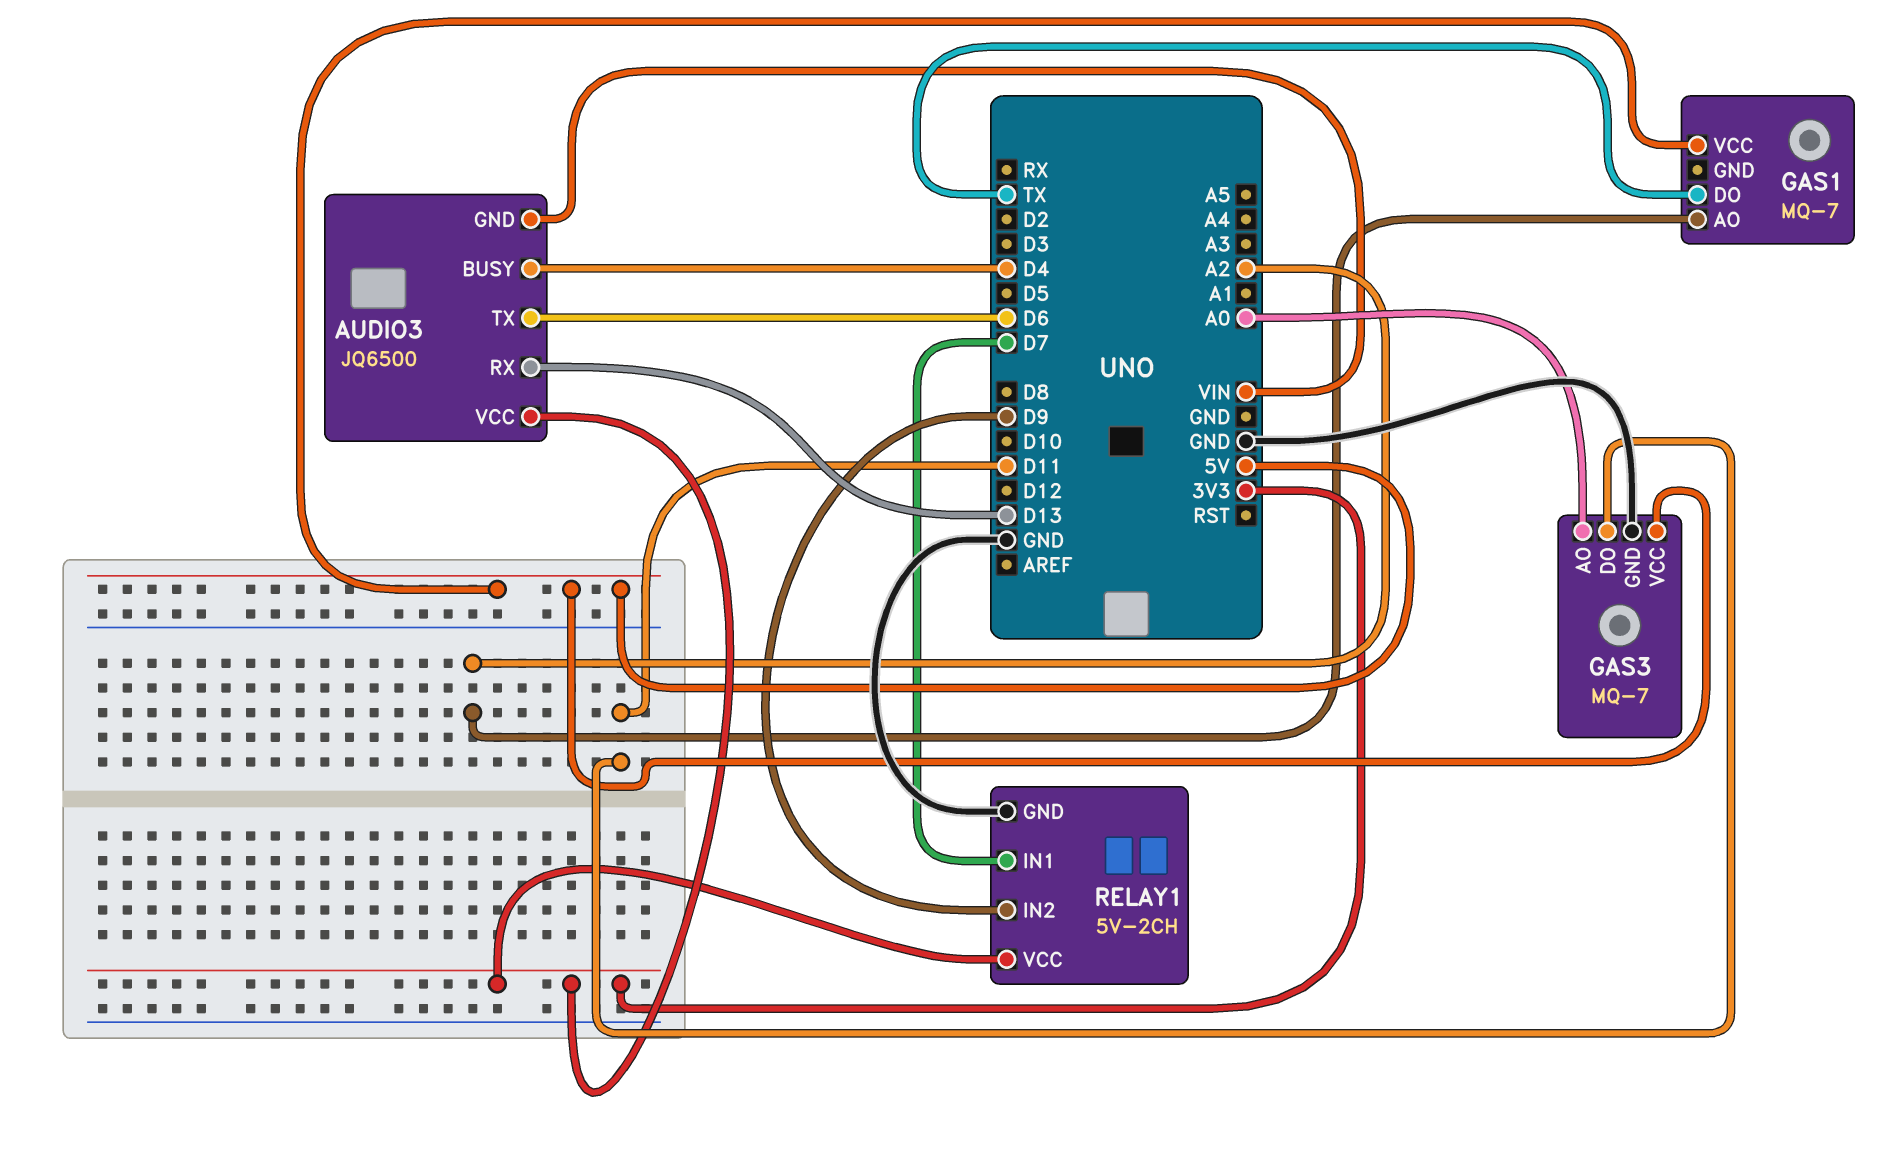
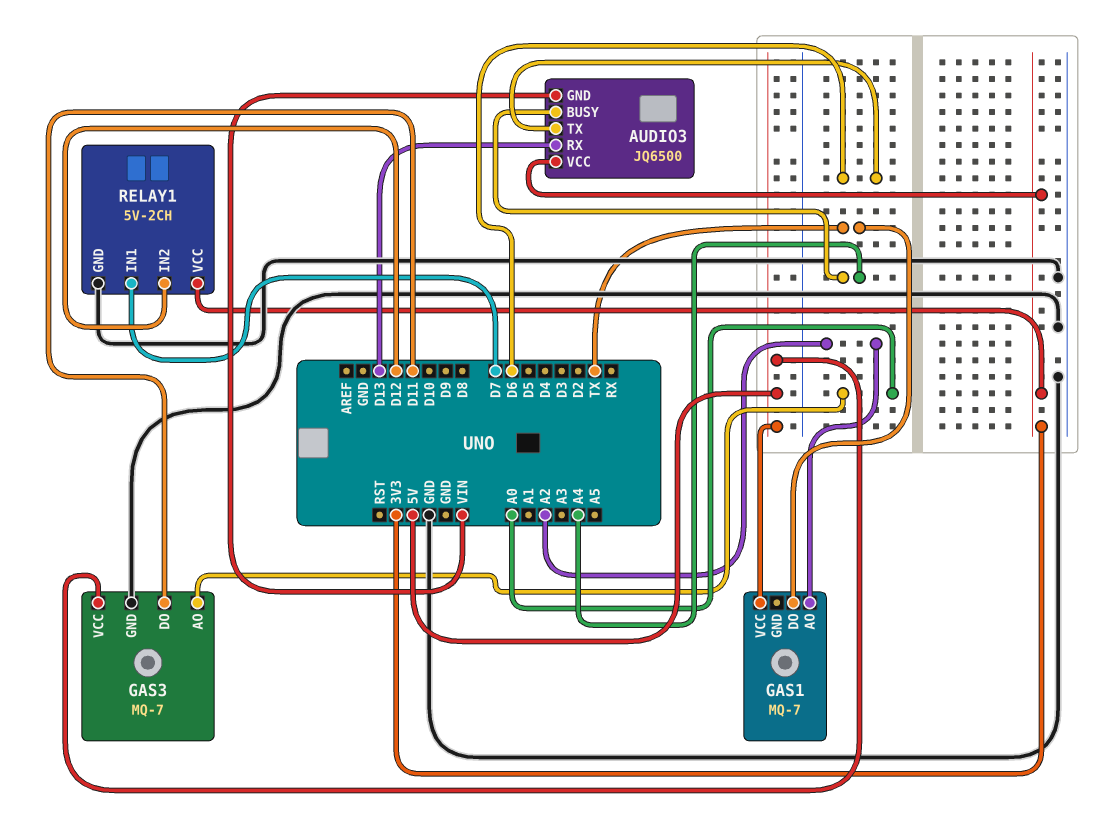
AUDIO3 pin BUSY: D4 -> A4
RELAY1 pin IN2: D9 -> D12

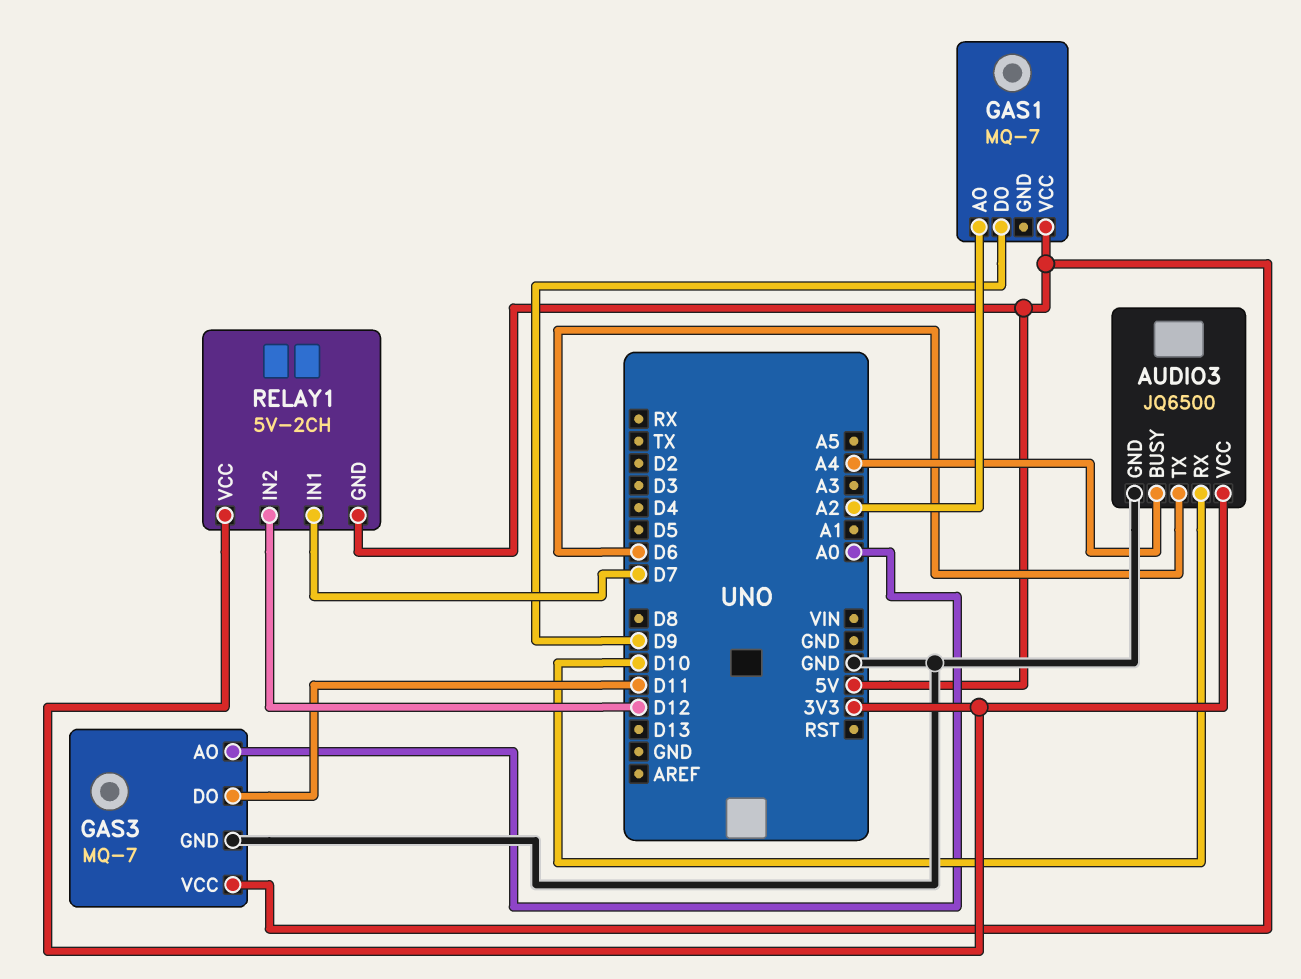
AUDIO3 pin GND: VIN -> GND
AUDIO3 pin RX: D13 -> D10
GAS1 pin DO: TX -> D9
RELAY1 pin GND: GND -> 5V

